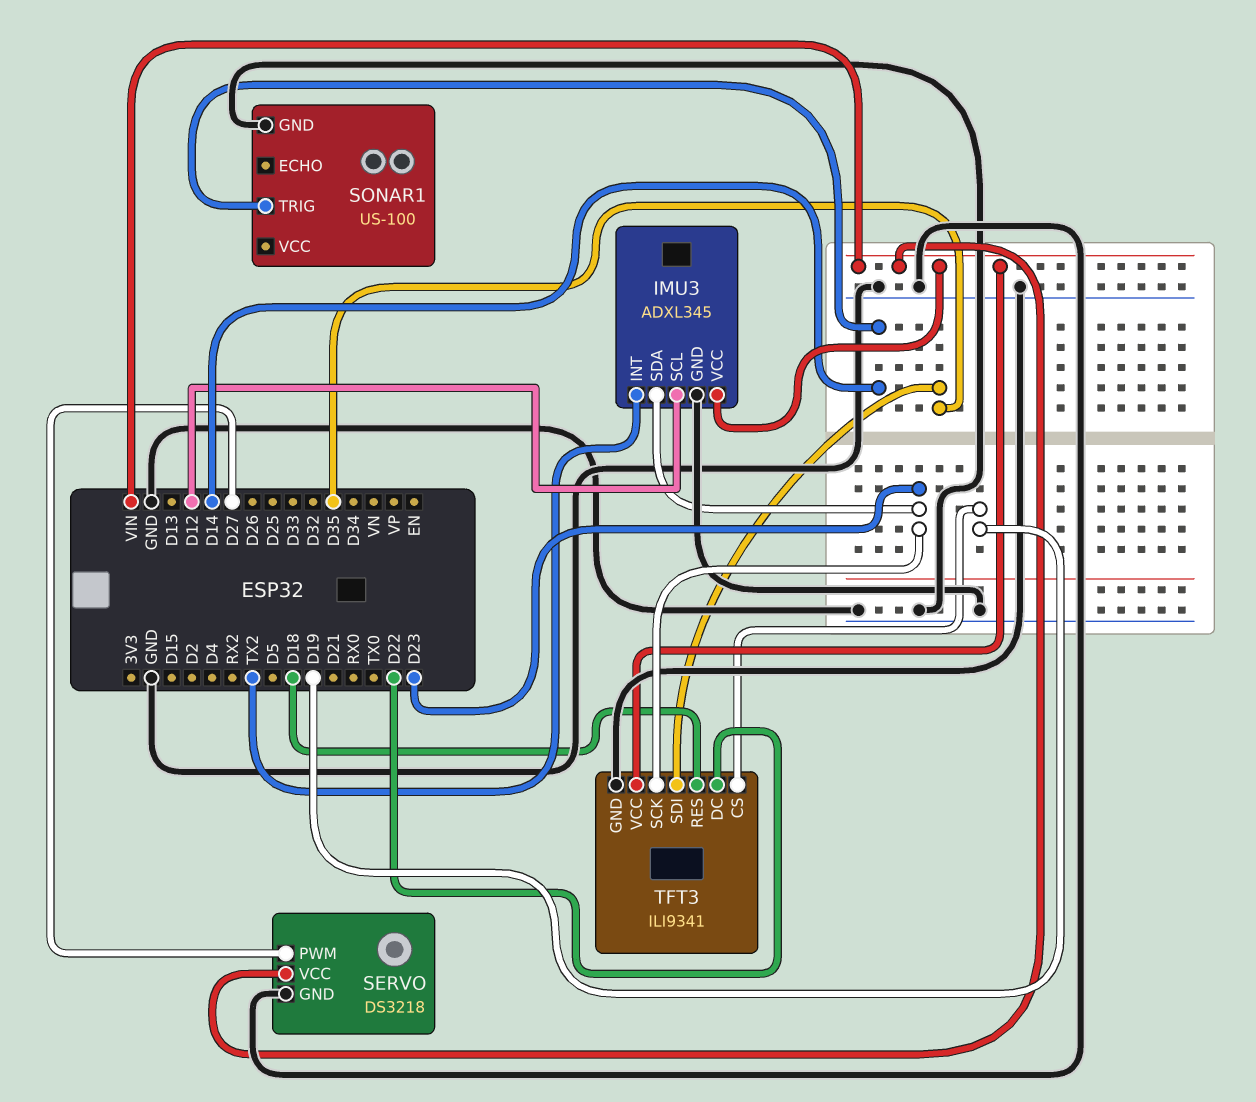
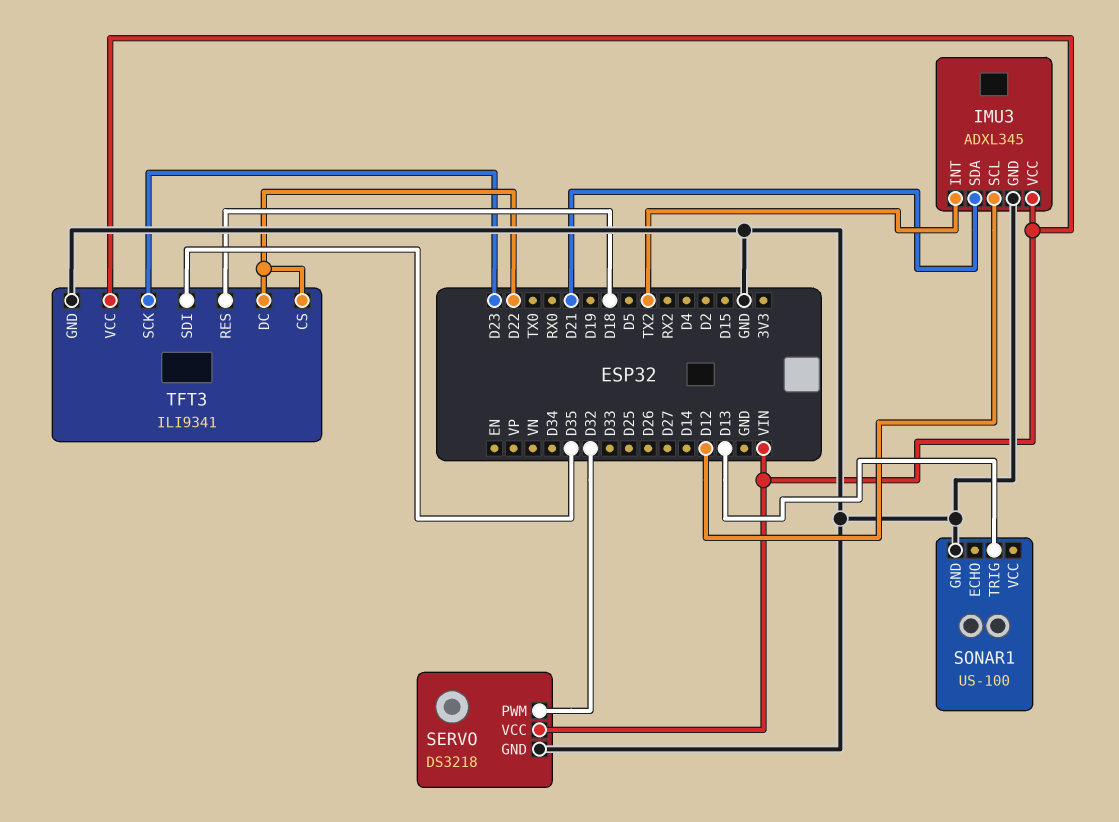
IMU3 pin SDA: D23 -> D21
SERVO pin PWM: D27 -> D32
SONAR1 pin TRIG: D14 -> D13
TFT3 pin CS: D19 -> D22

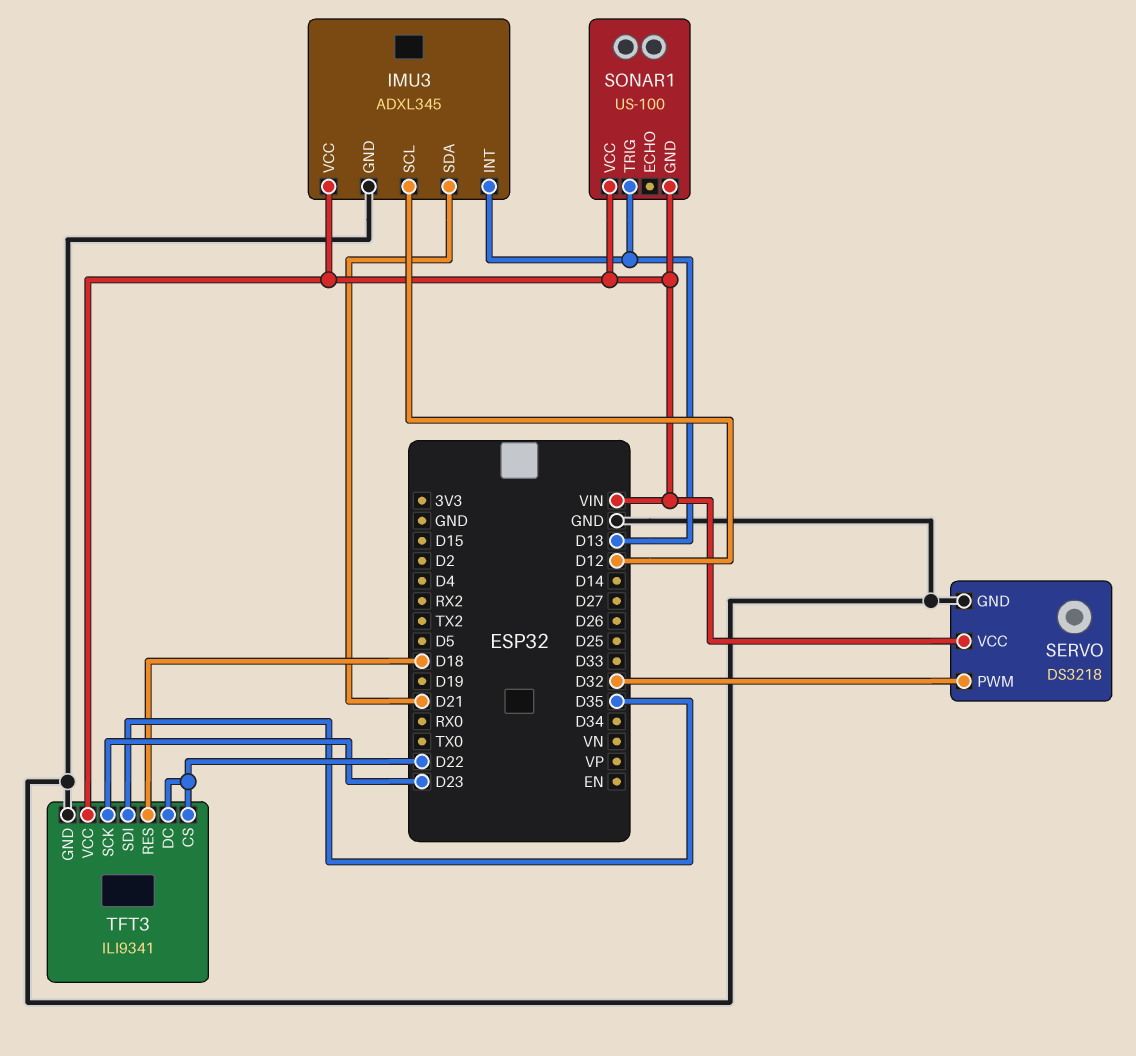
IMU3 pin INT: TX2 -> D13
SONAR1 pin GND: GND -> VIN
SONAR1 pin VCC: none -> VIN

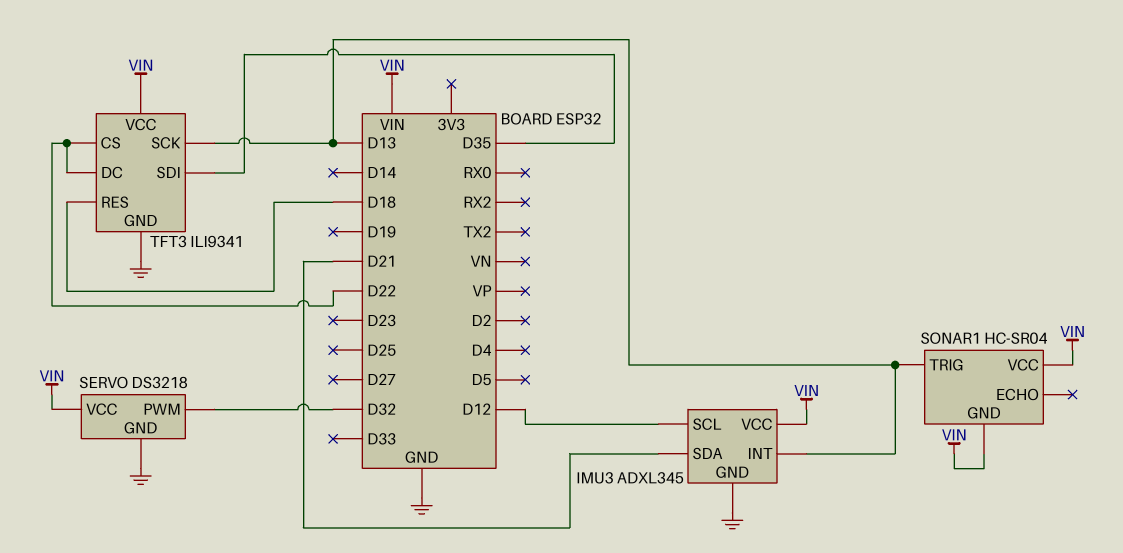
SONAR1: US-100 -> HC-SR04
TFT3 pin SCK: D23 -> D13

